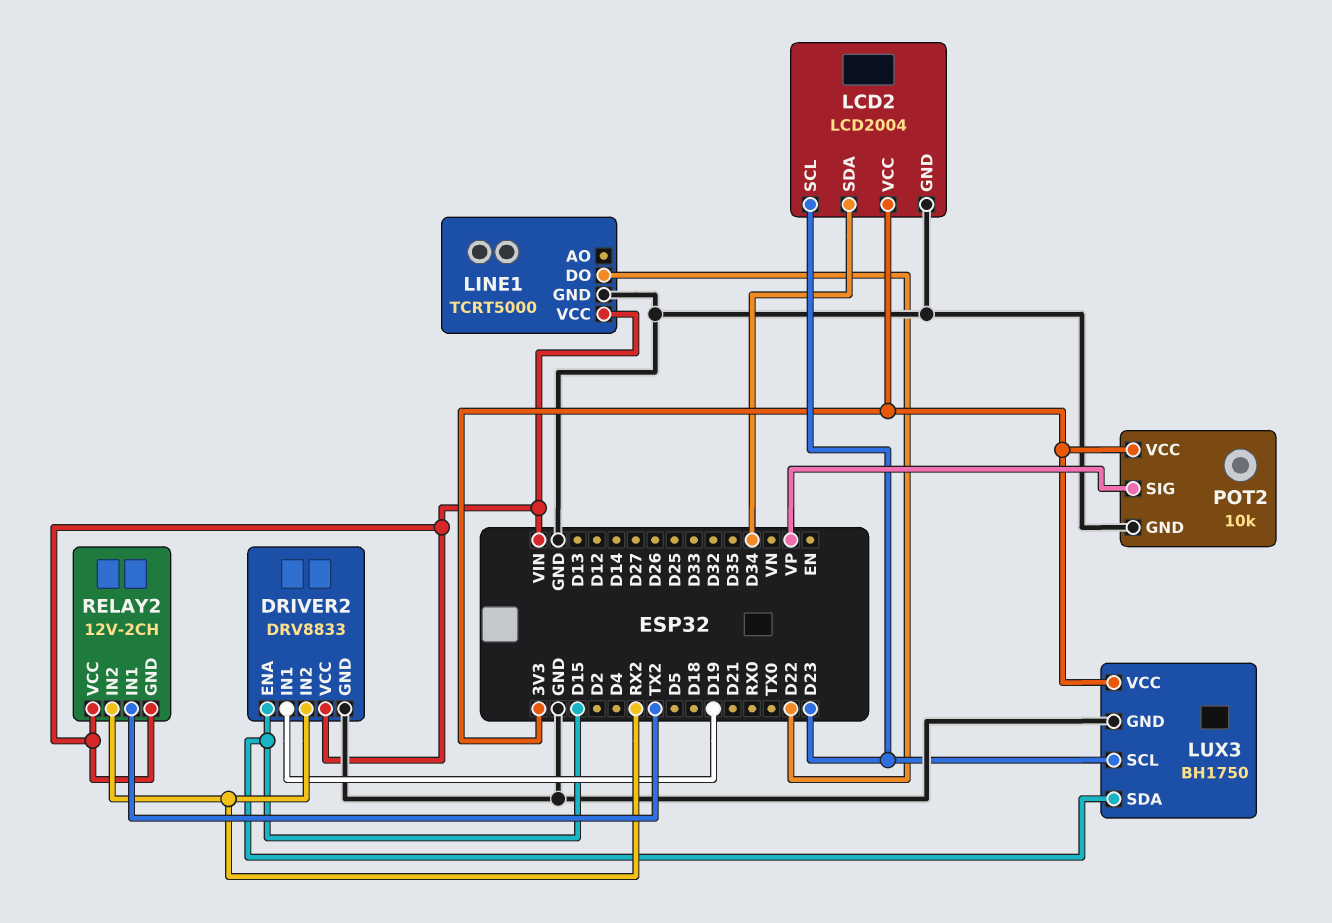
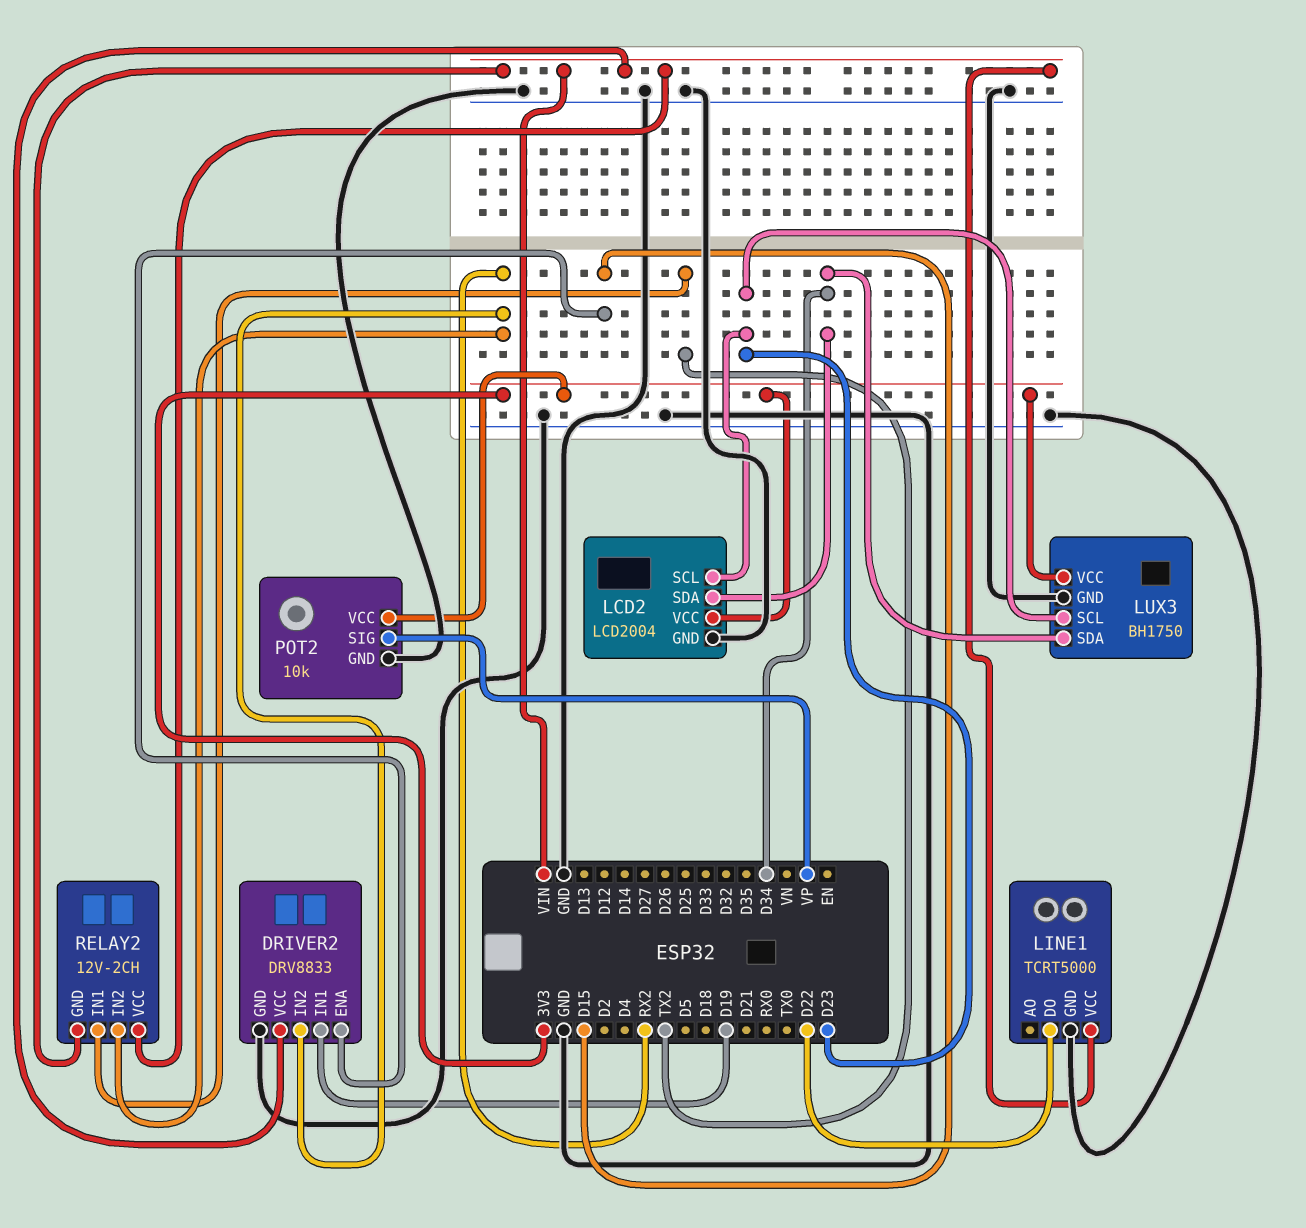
LUX3 pin SDA: D15 -> D34

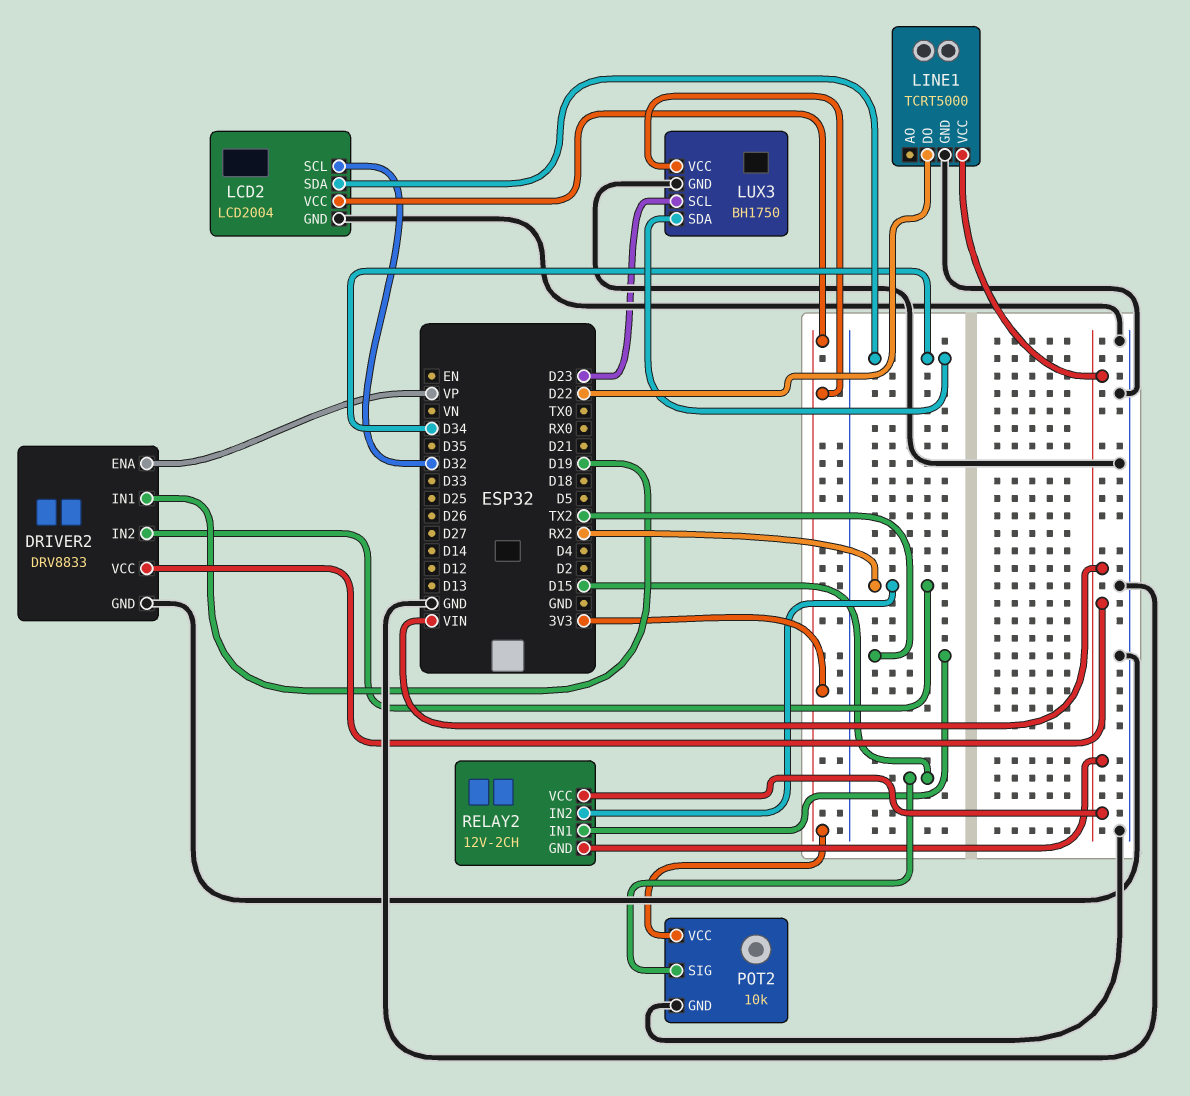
DRIVER2 pin ENA: D15 -> VP
LCD2 pin SCL: D23 -> D32
POT2 pin SIG: VP -> D15

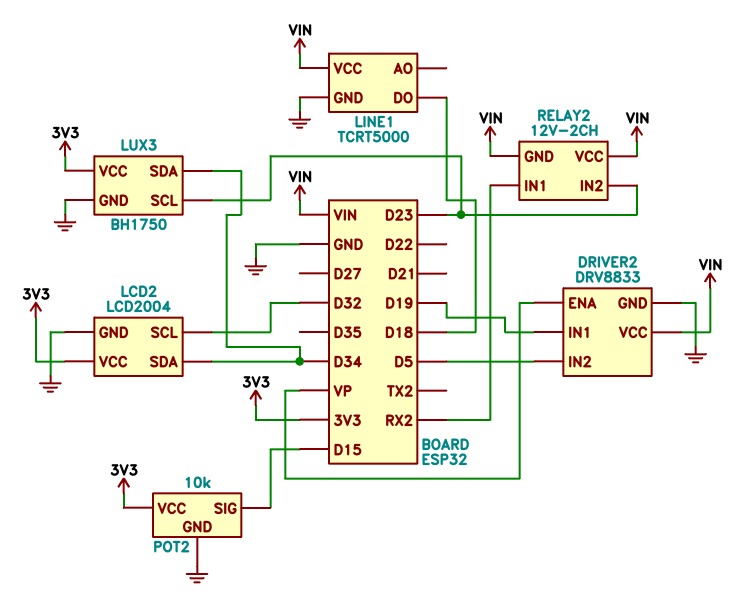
DRIVER2 pin IN2: RX2 -> D5
LINE1 pin DO: D22 -> D18
RELAY2 pin IN1: TX2 -> RX2
RELAY2 pin IN2: RX2 -> D23

